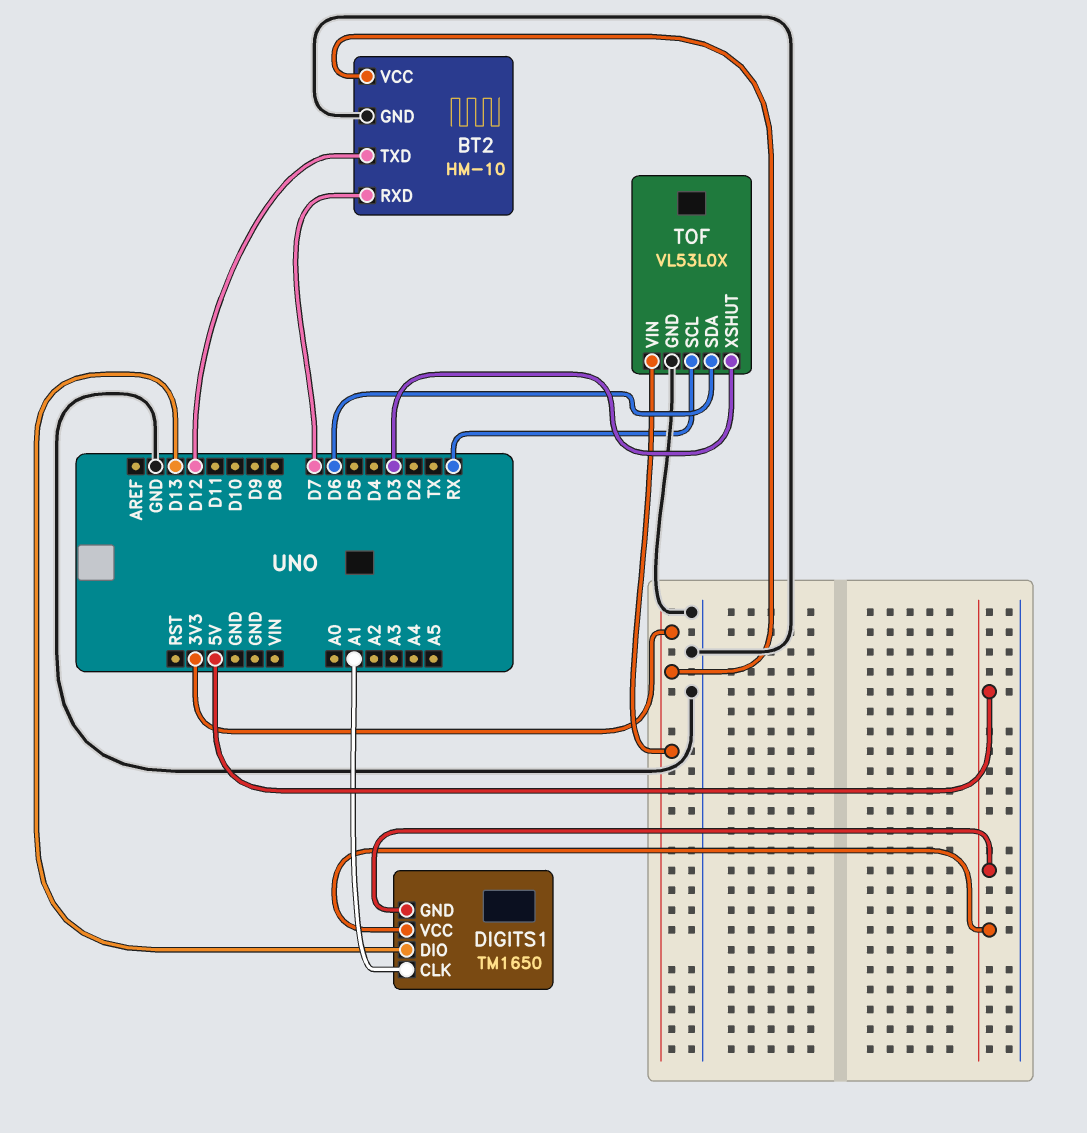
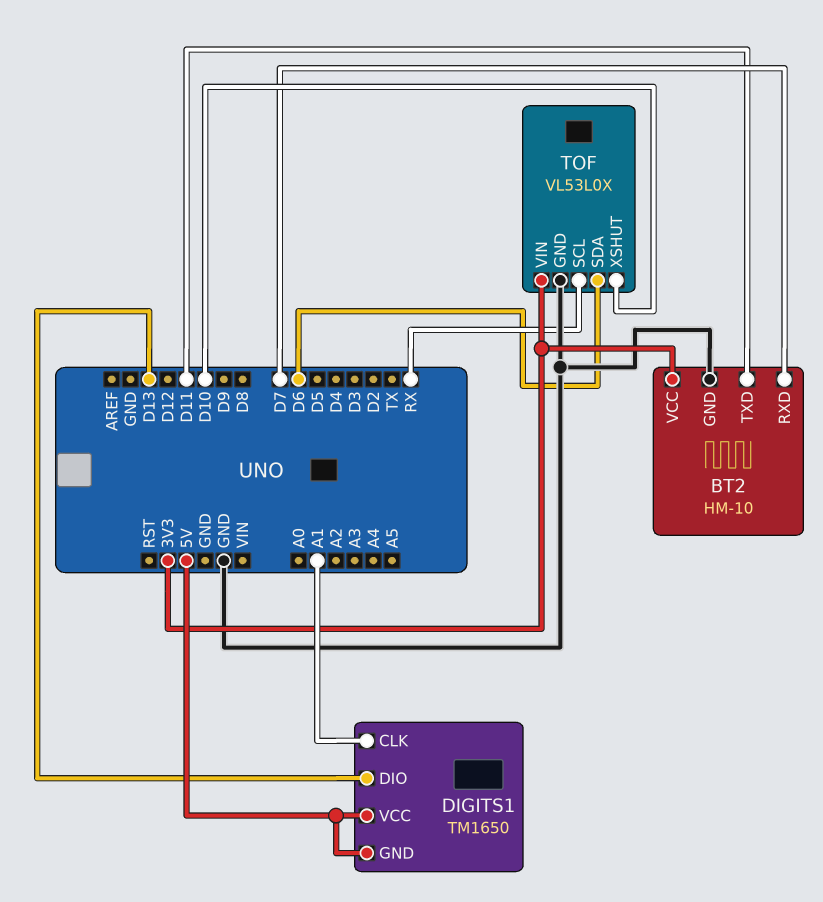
BT2 pin TXD: D12 -> D11
TOF pin XSHUT: D3 -> D10

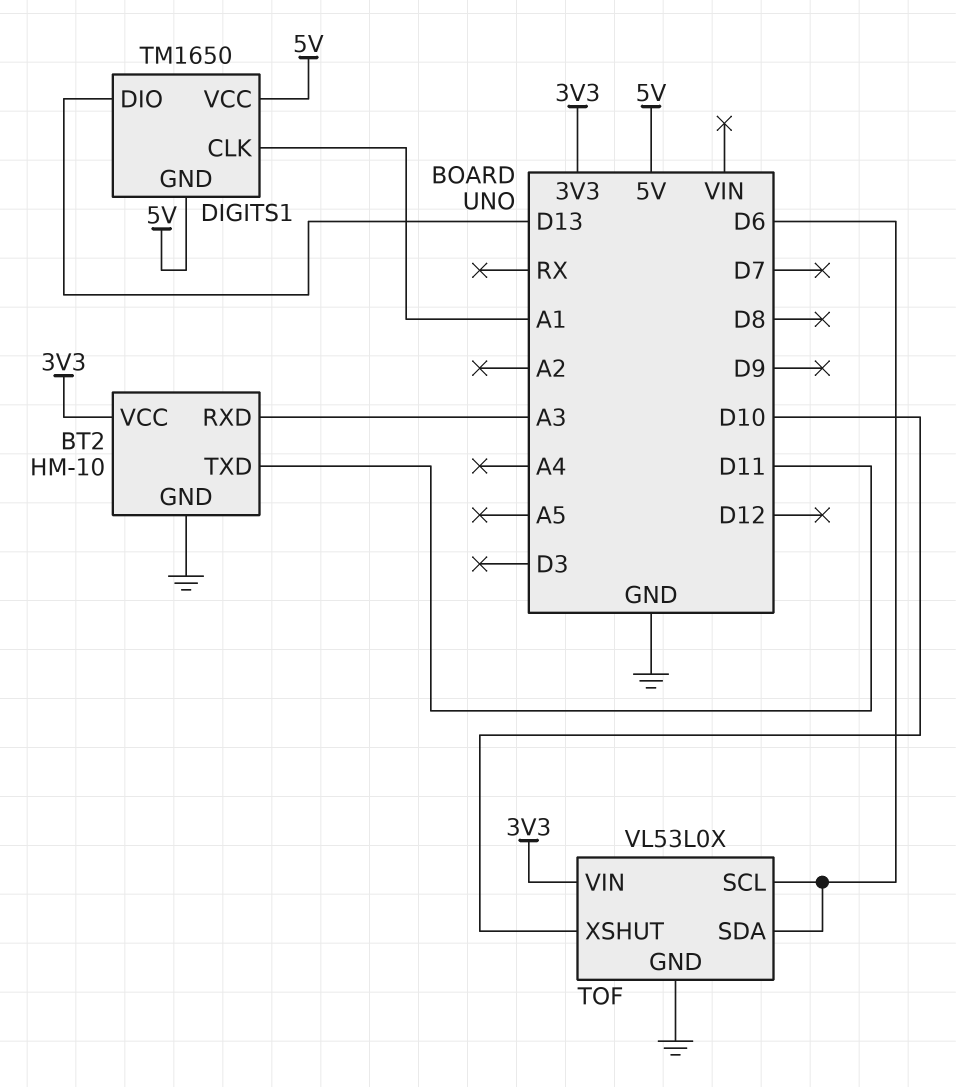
BT2 pin RXD: D7 -> A3
TOF pin SCL: RX -> D6

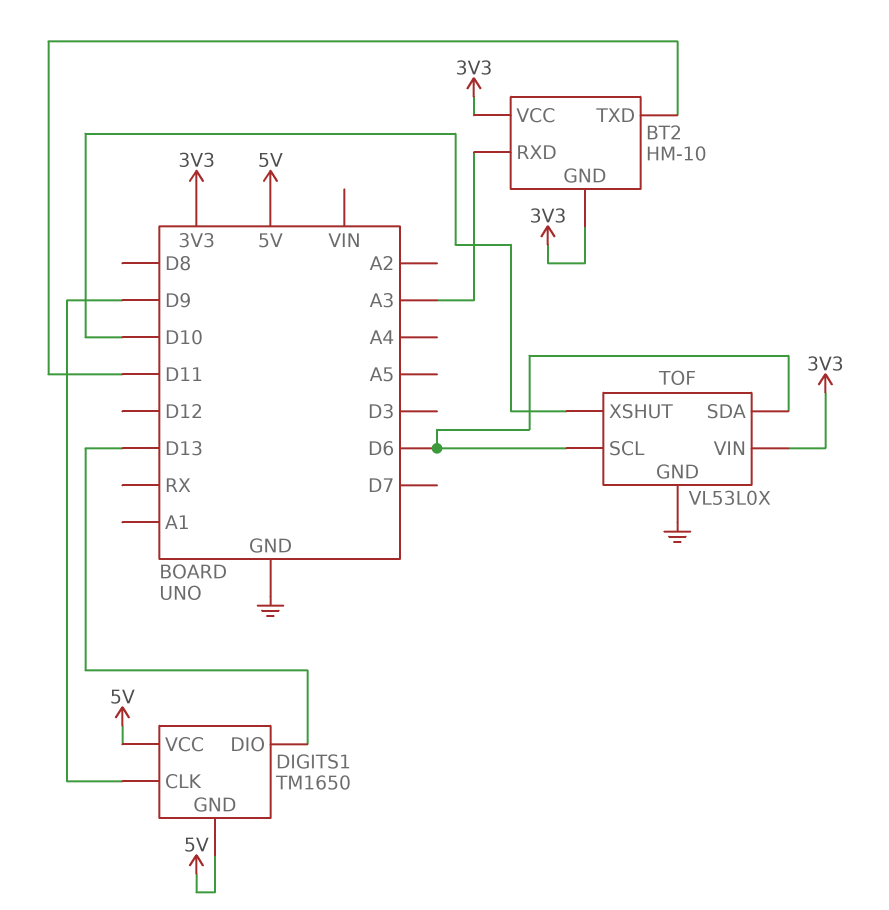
BT2 pin GND: GND -> 3V3
DIGITS1 pin CLK: A1 -> D9

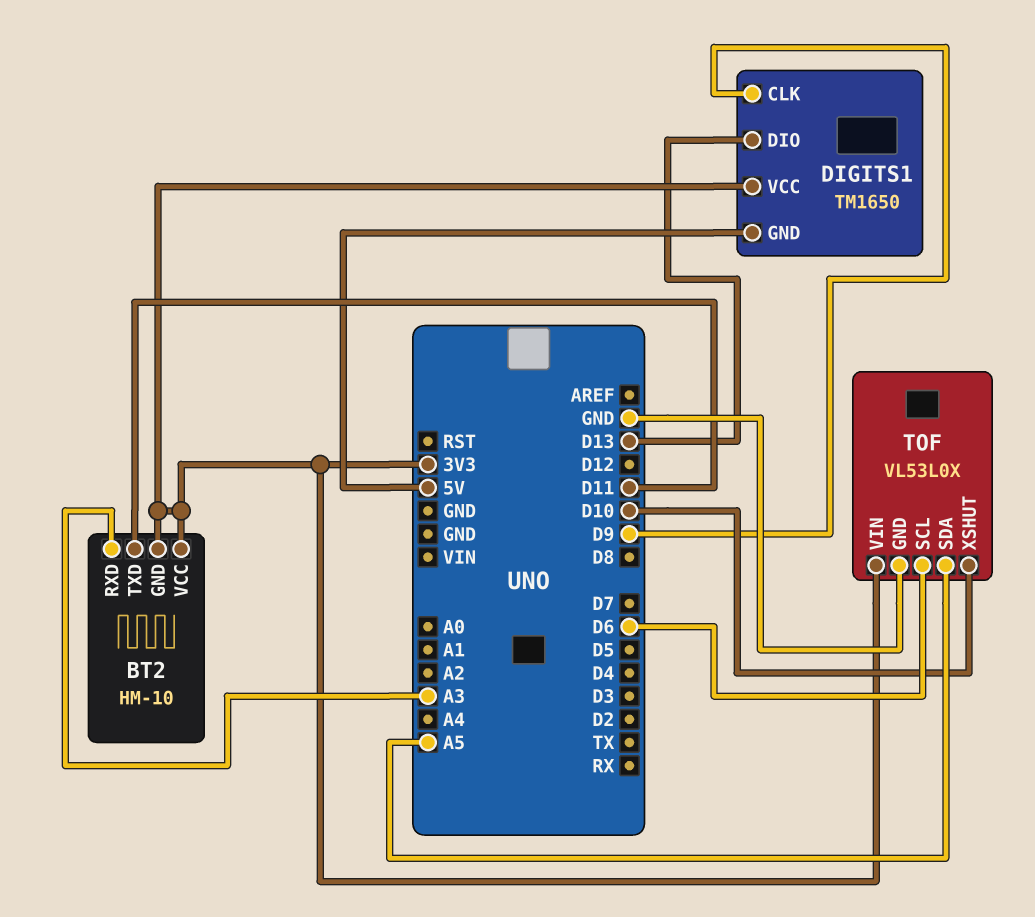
DIGITS1 pin VCC: 5V -> 3V3
TOF pin SDA: D6 -> A5

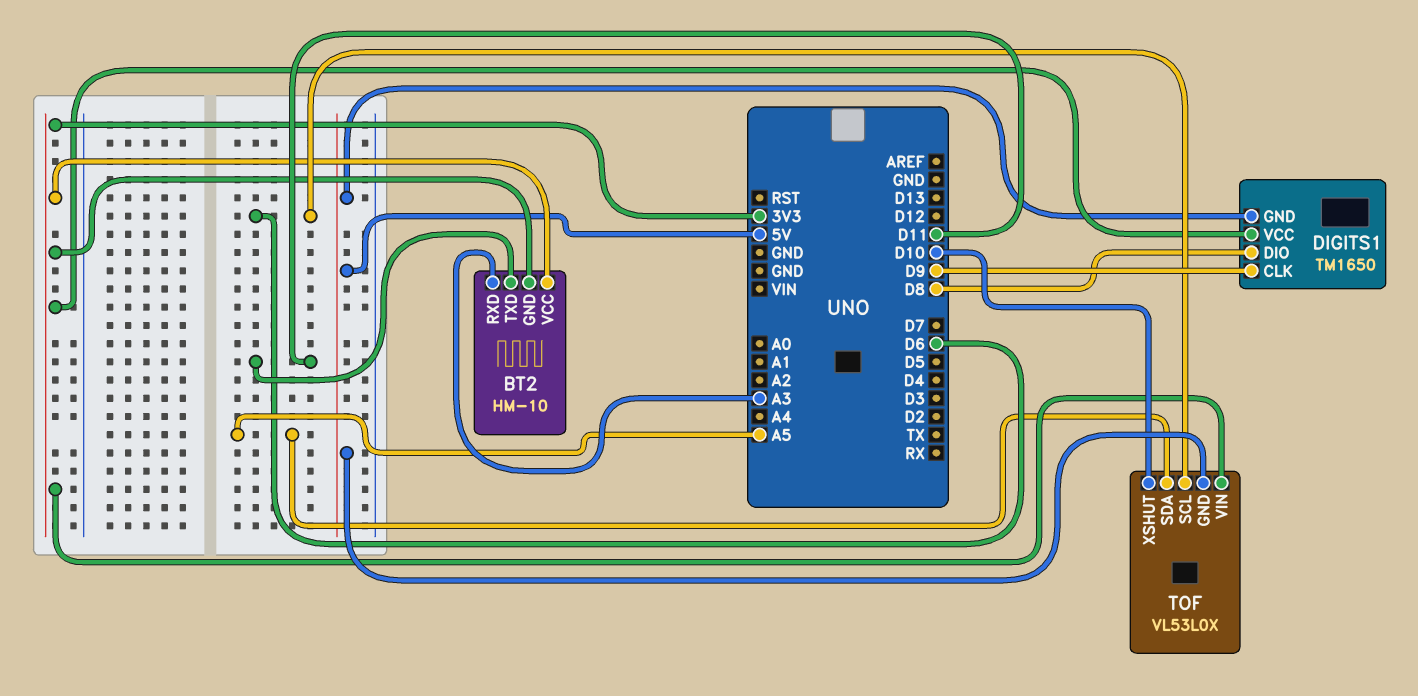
DIGITS1 pin DIO: D13 -> D8
TOF pin GND: GND -> 5V

